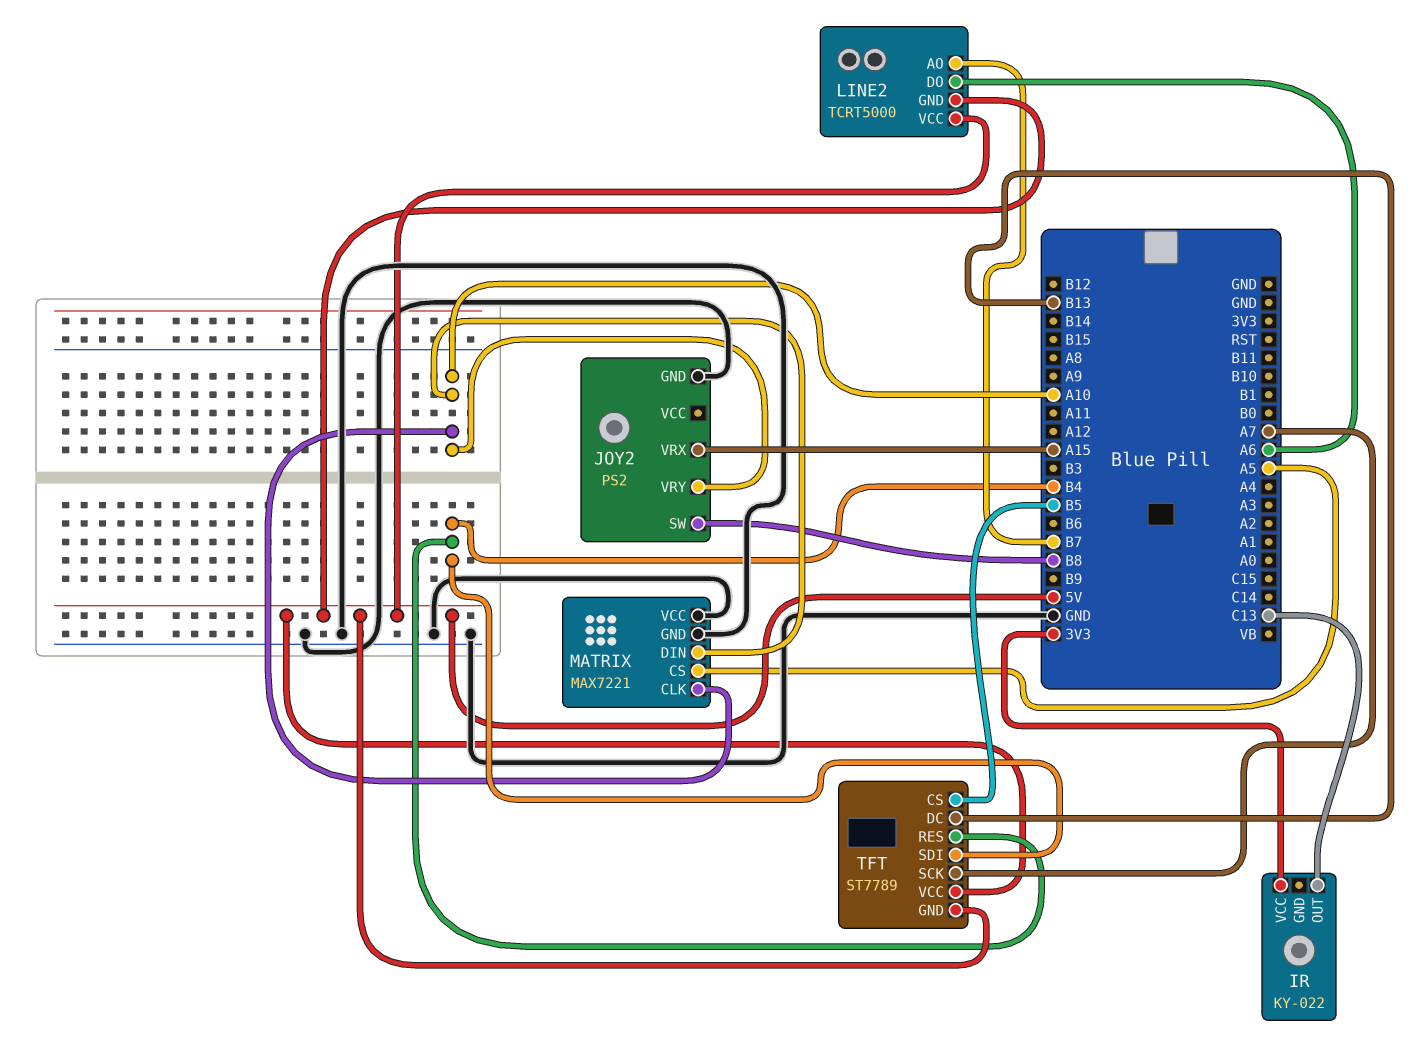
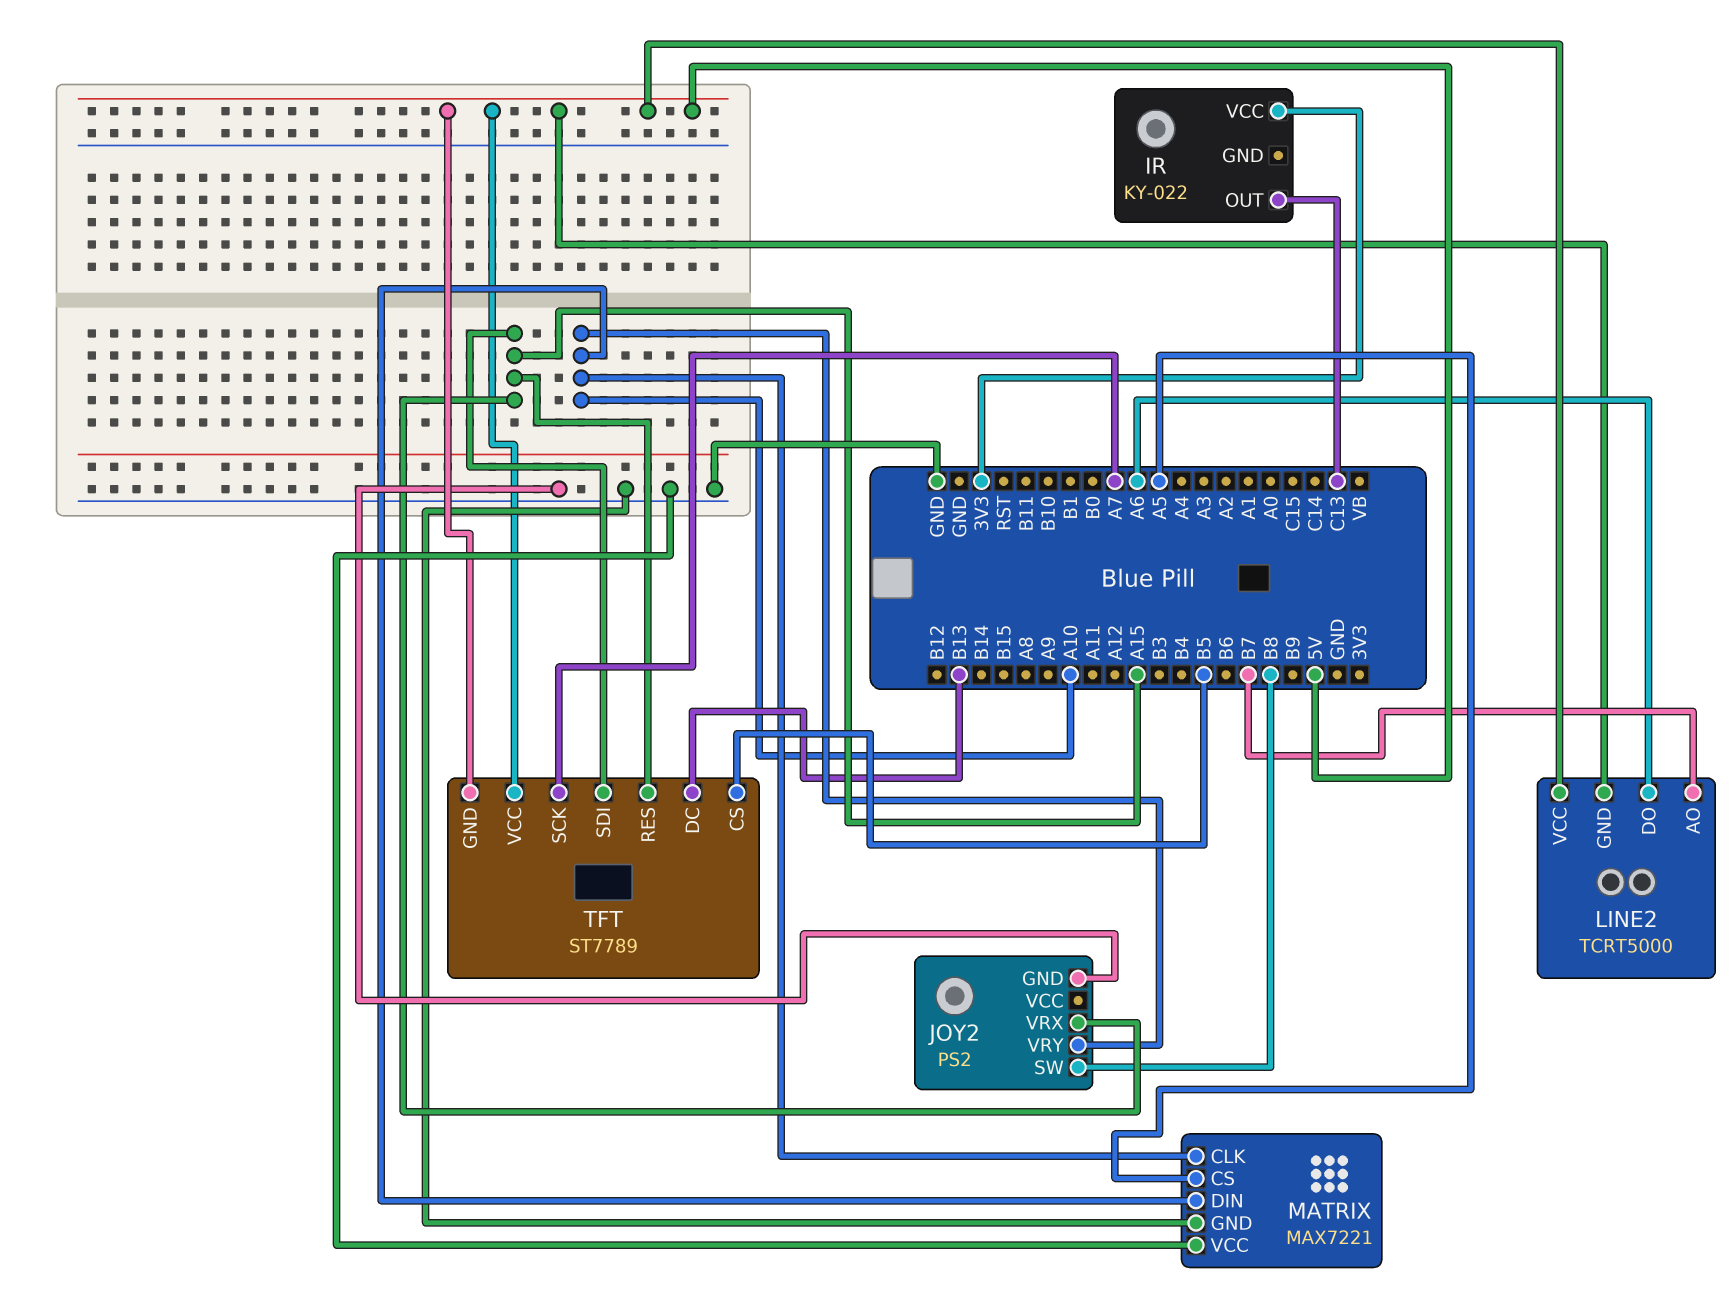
TFT pin RES: B4 -> A15
TFT pin SDI: B4 -> A15

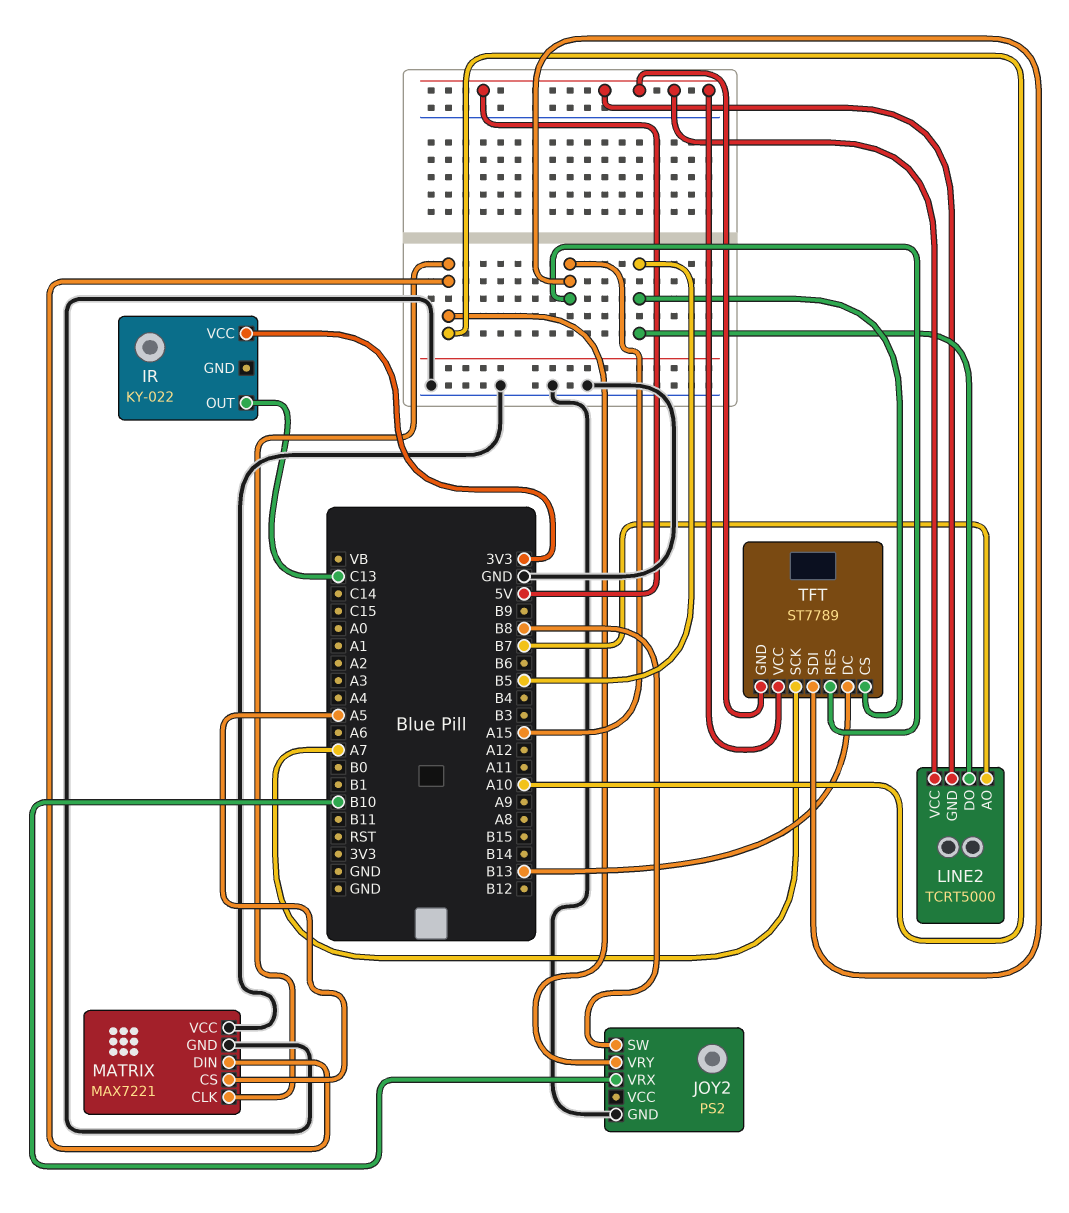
JOY2 pin VRX: A15 -> B10
LINE2 pin DO: A6 -> B5

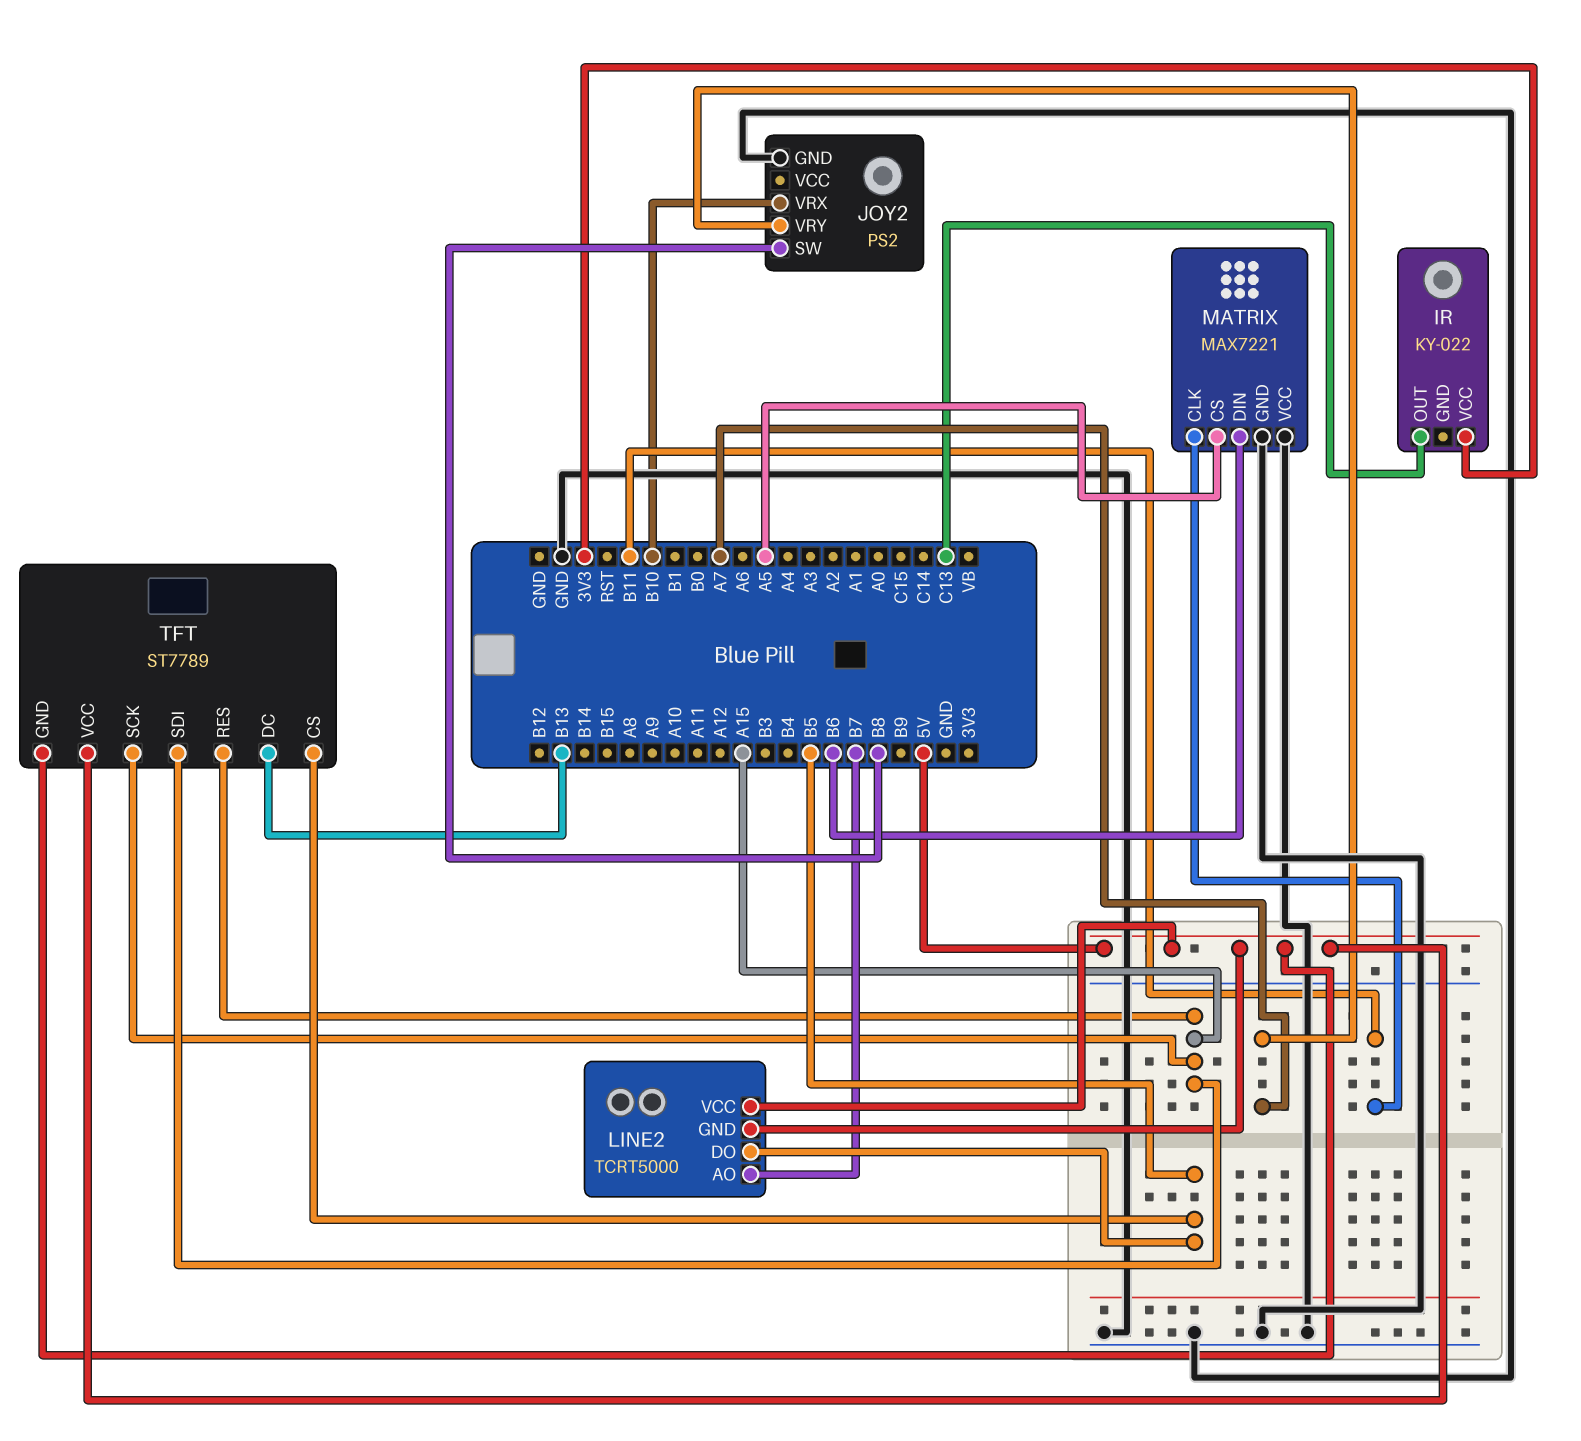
JOY2 pin VRY: A10 -> A7
MATRIX pin CLK: A10 -> B11
MATRIX pin DIN: A10 -> B6
TFT pin SCK: A7 -> A15

